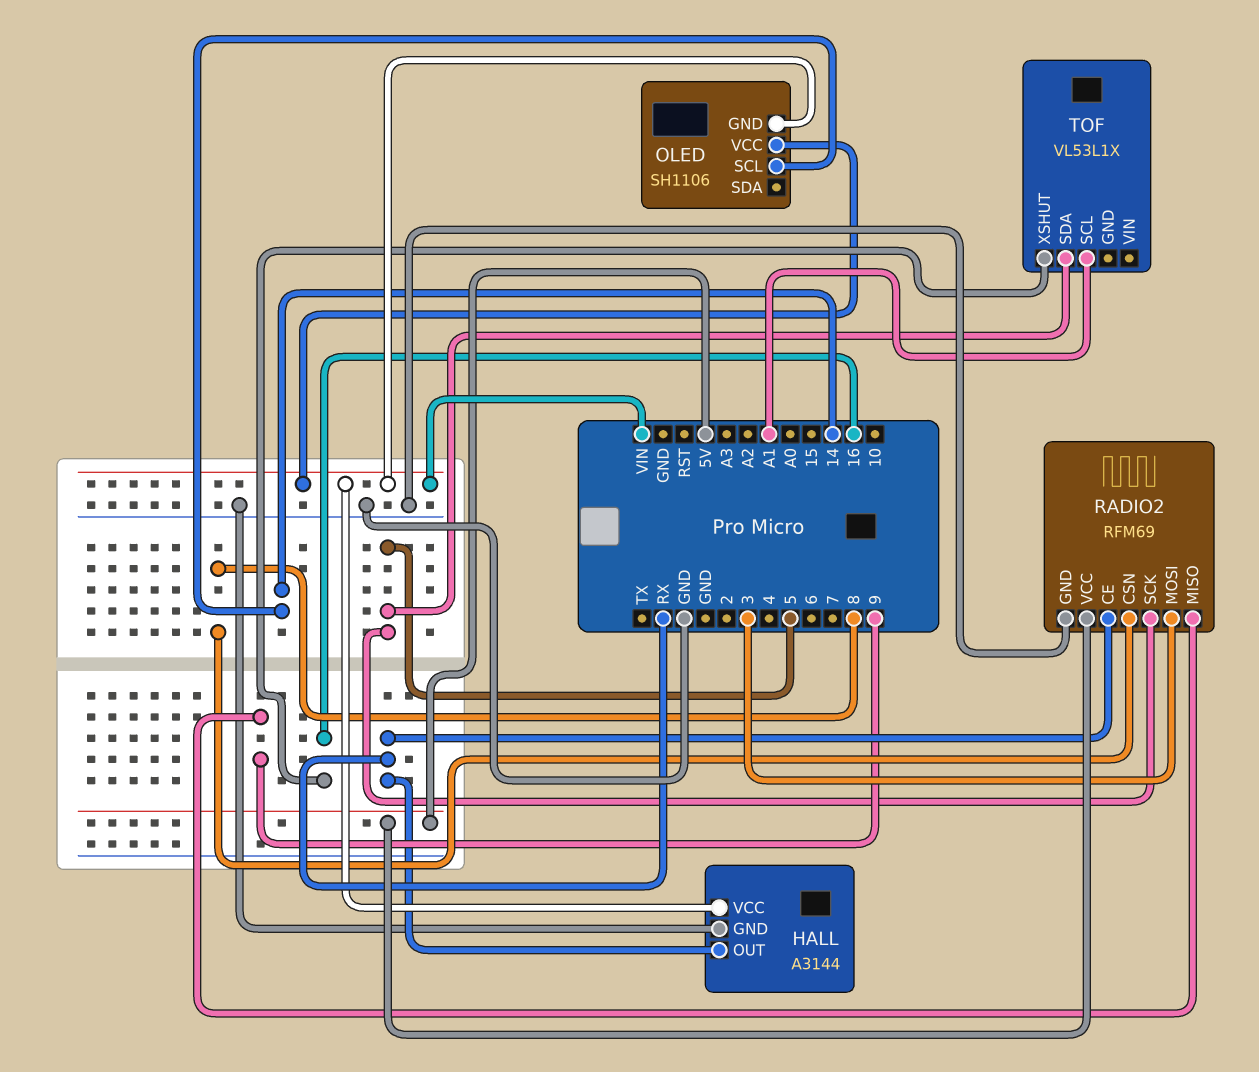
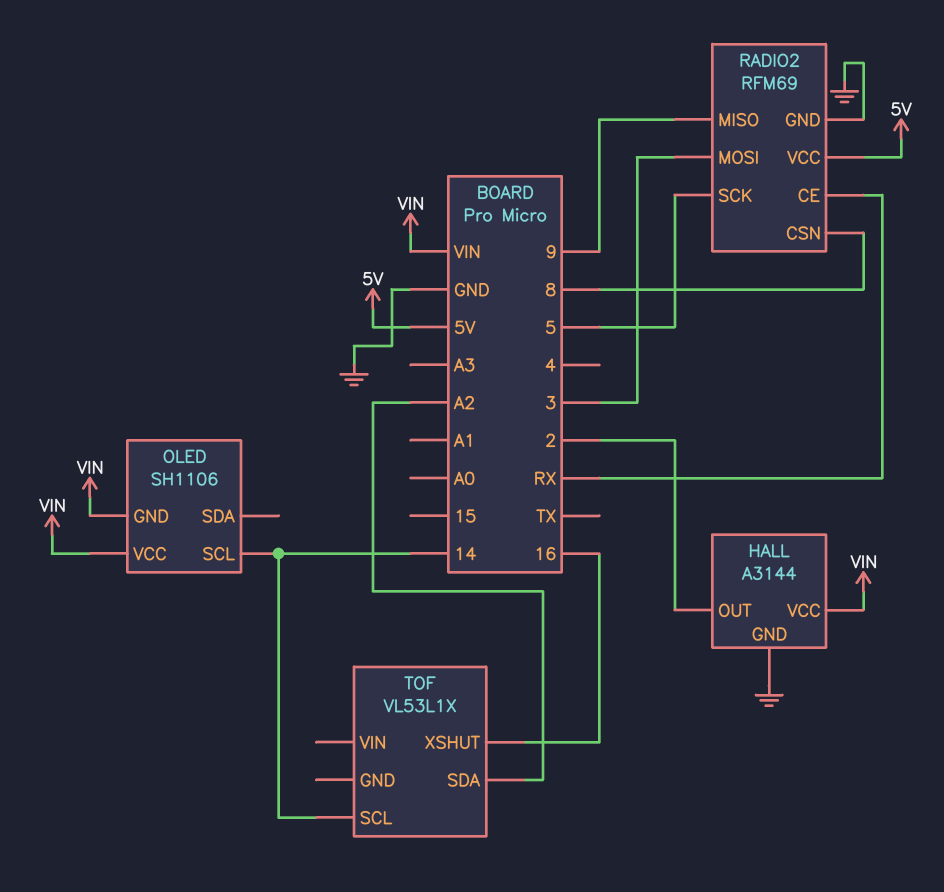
HALL pin OUT: RX -> 2
TOF pin SCL: A1 -> 14
TOF pin SDA: 5 -> A2

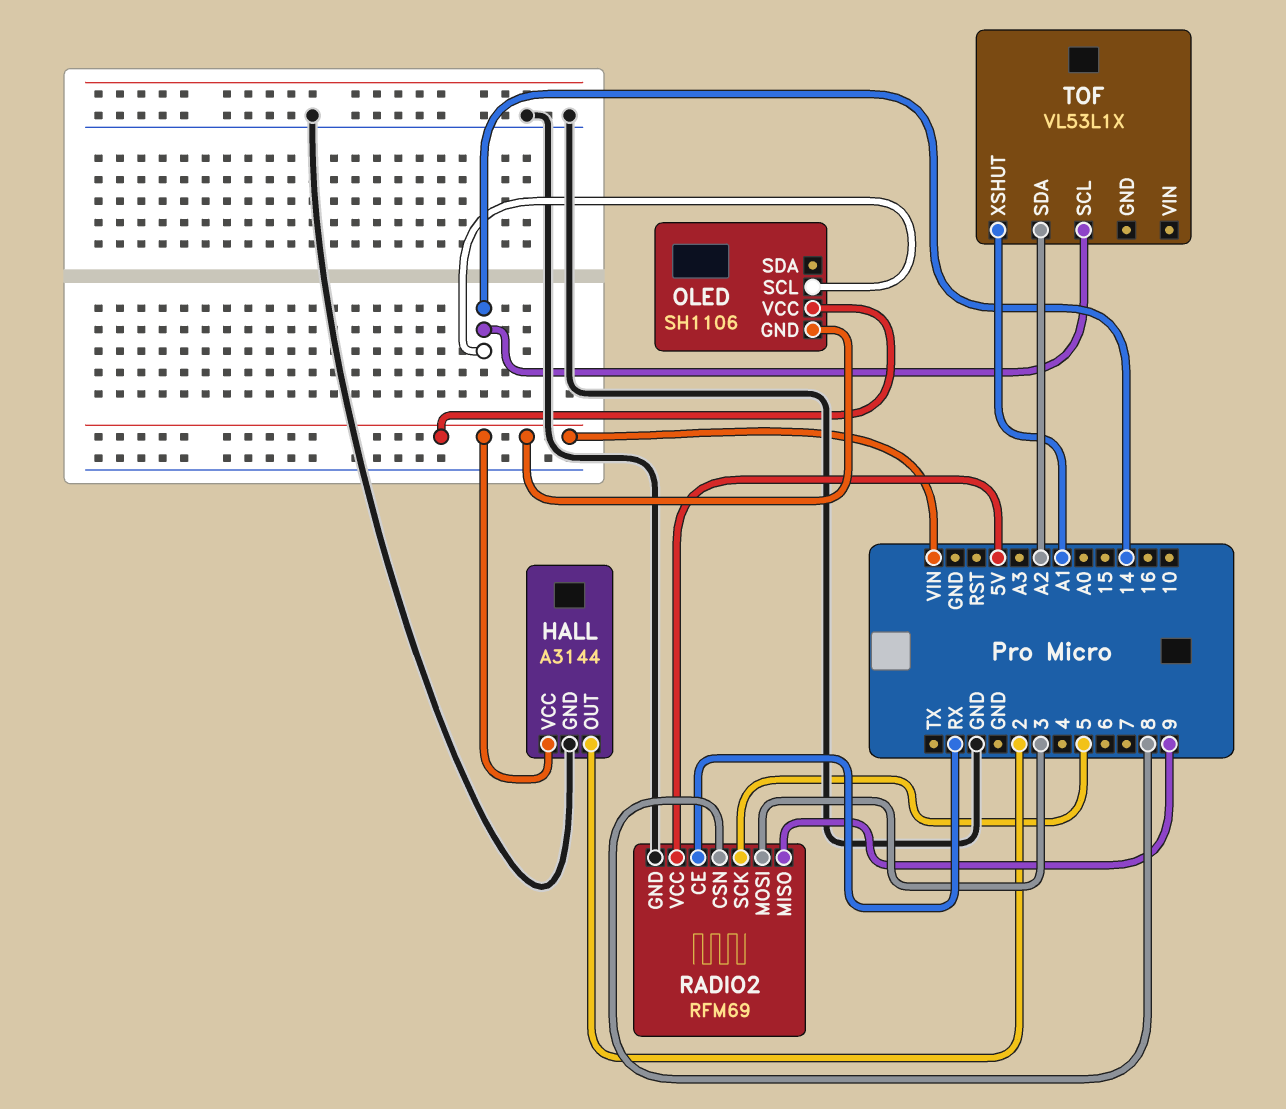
TOF pin XSHUT: 16 -> A1

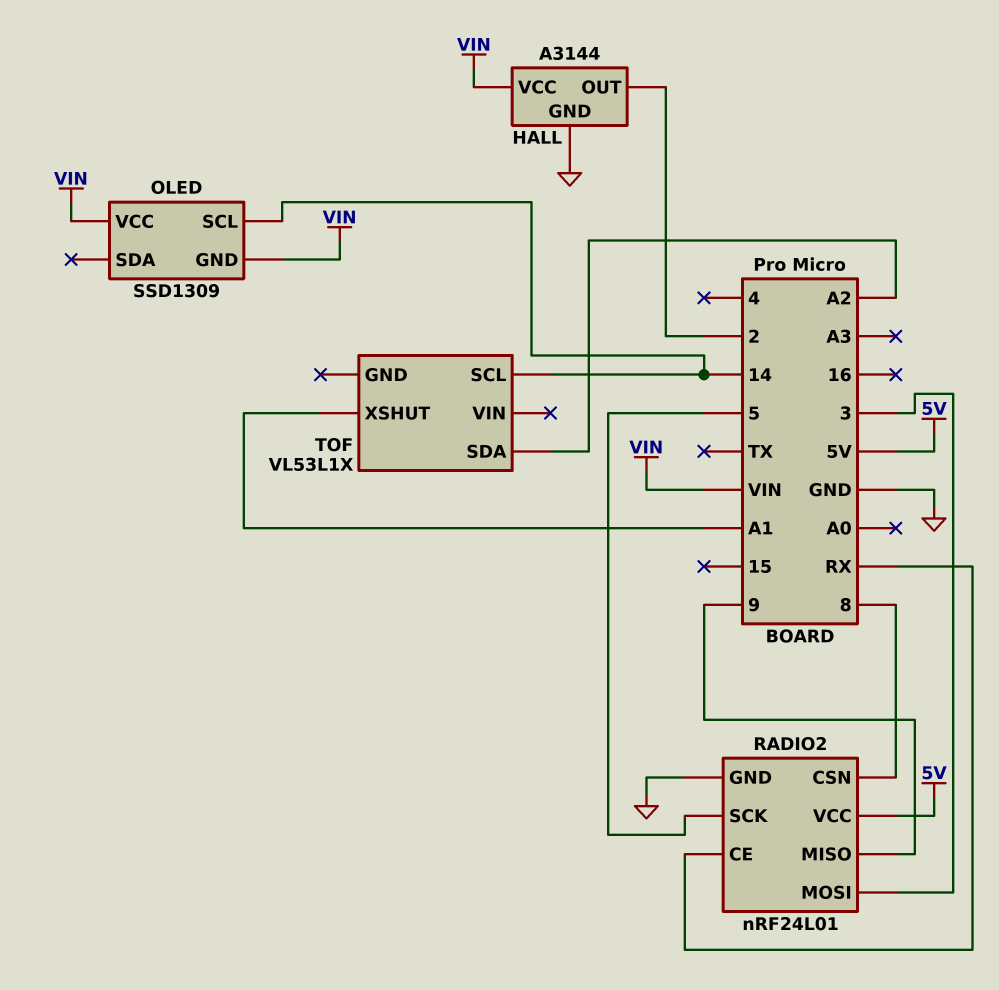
OLED: SH1106 -> SSD1309
RADIO2: RFM69 -> nRF24L01

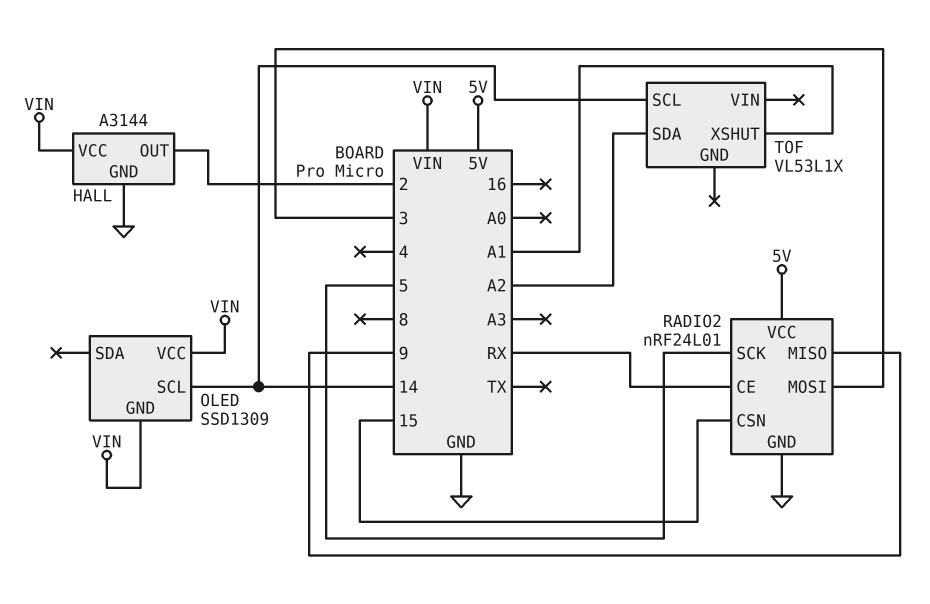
RADIO2 pin CSN: 8 -> 15

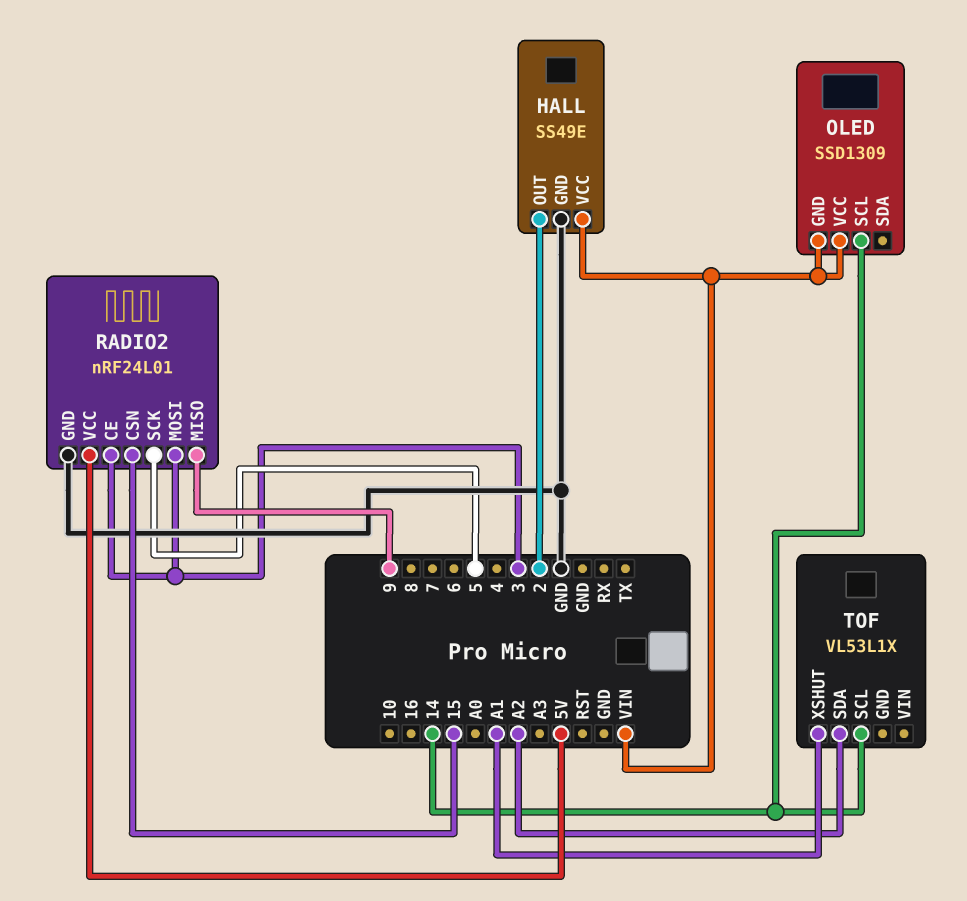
HALL: A3144 -> SS49E
RADIO2 pin CE: RX -> 3

